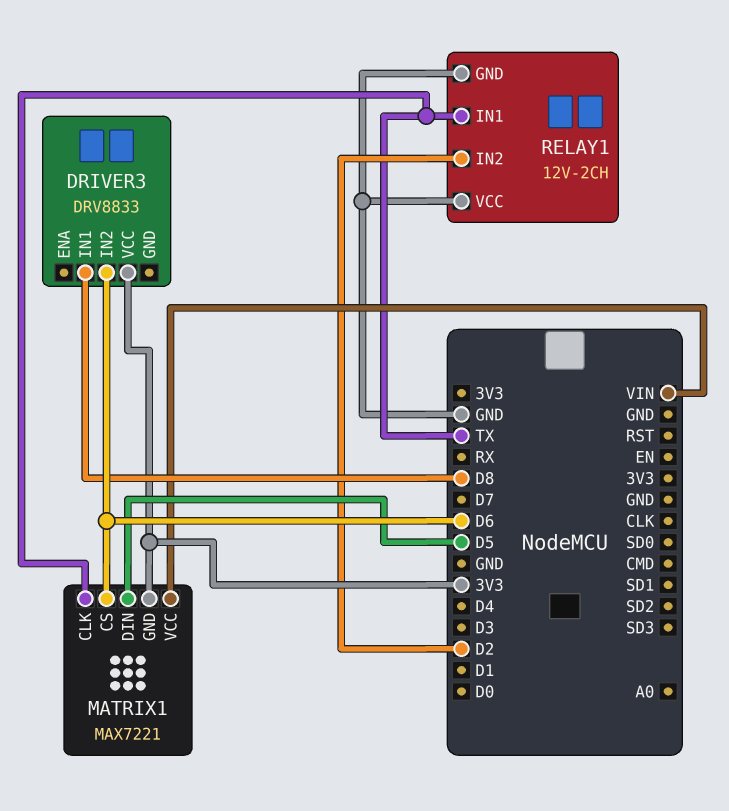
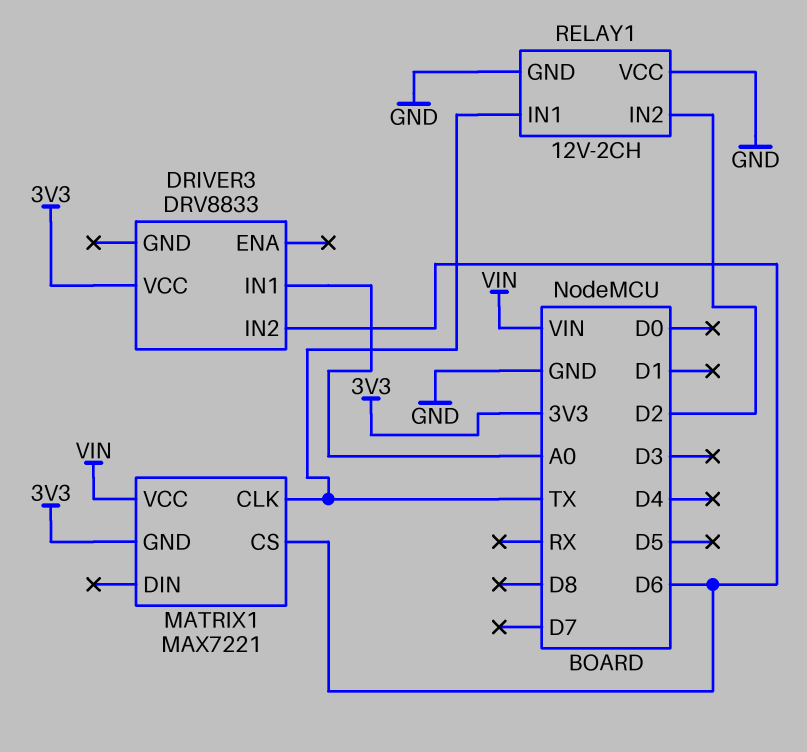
DRIVER3 pin IN1: D8 -> A0
MATRIX1 pin DIN: D5 -> none

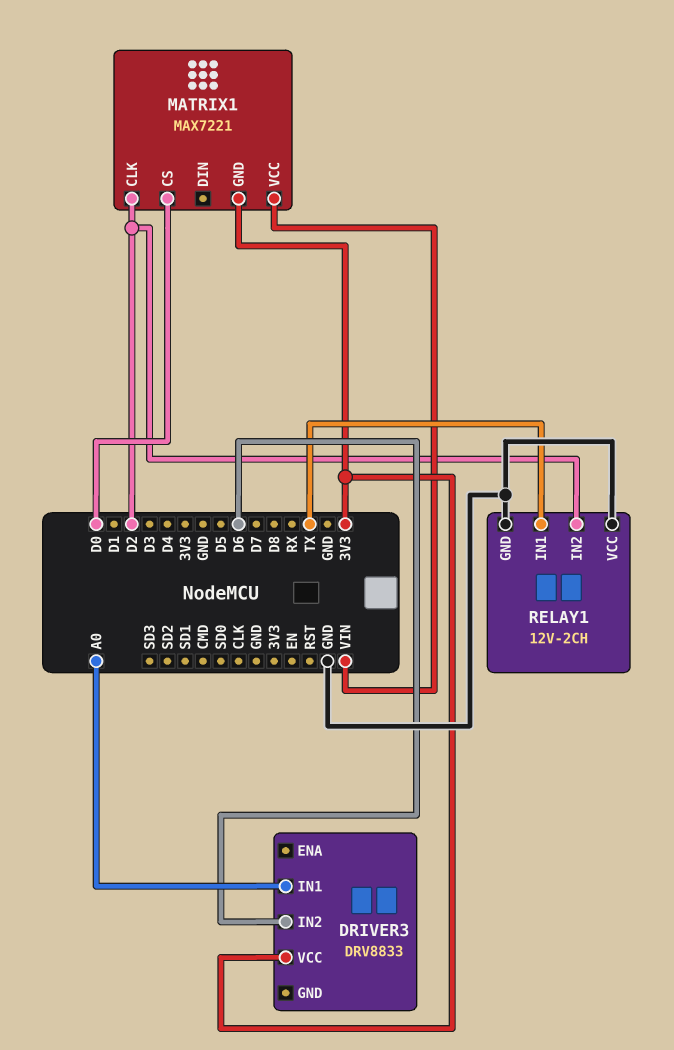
MATRIX1 pin CLK: TX -> D2
MATRIX1 pin CS: D6 -> D0

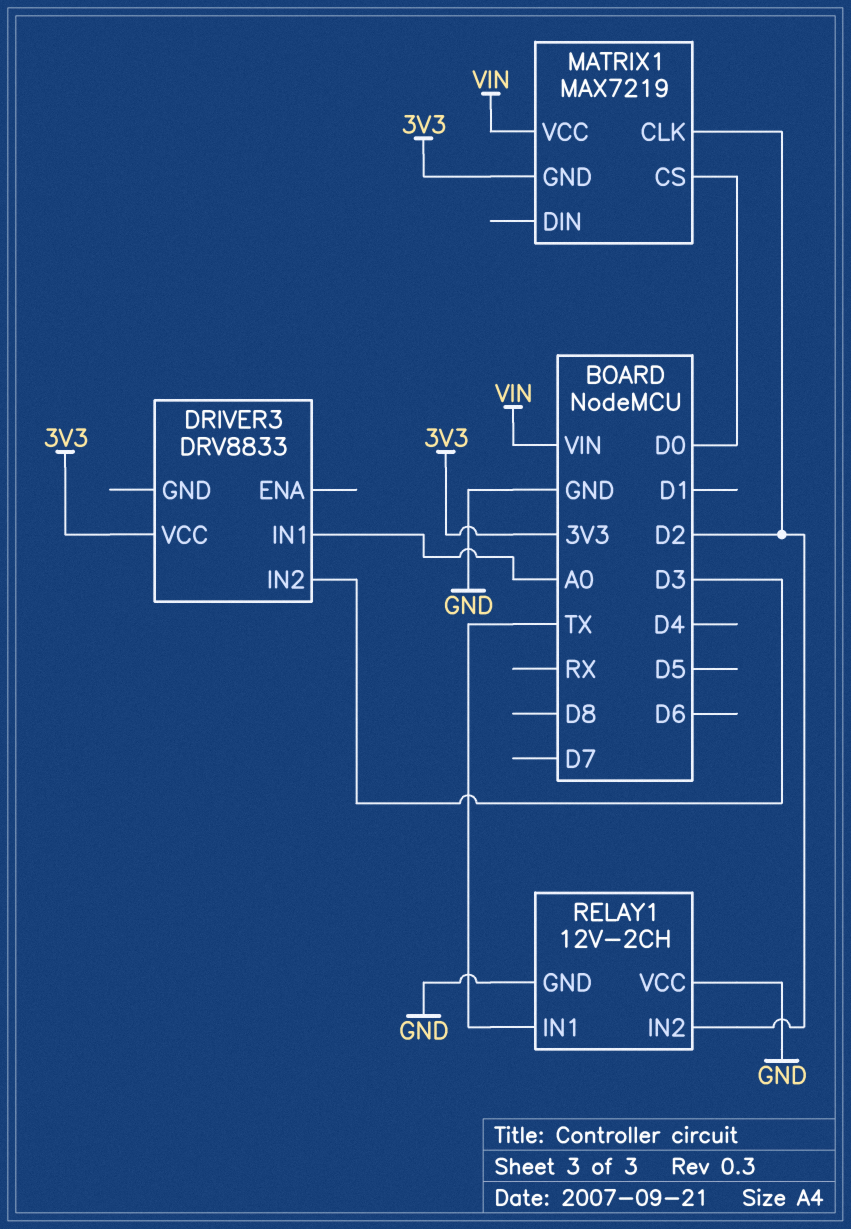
DRIVER3 pin IN2: D6 -> D3
MATRIX1: MAX7221 -> MAX7219

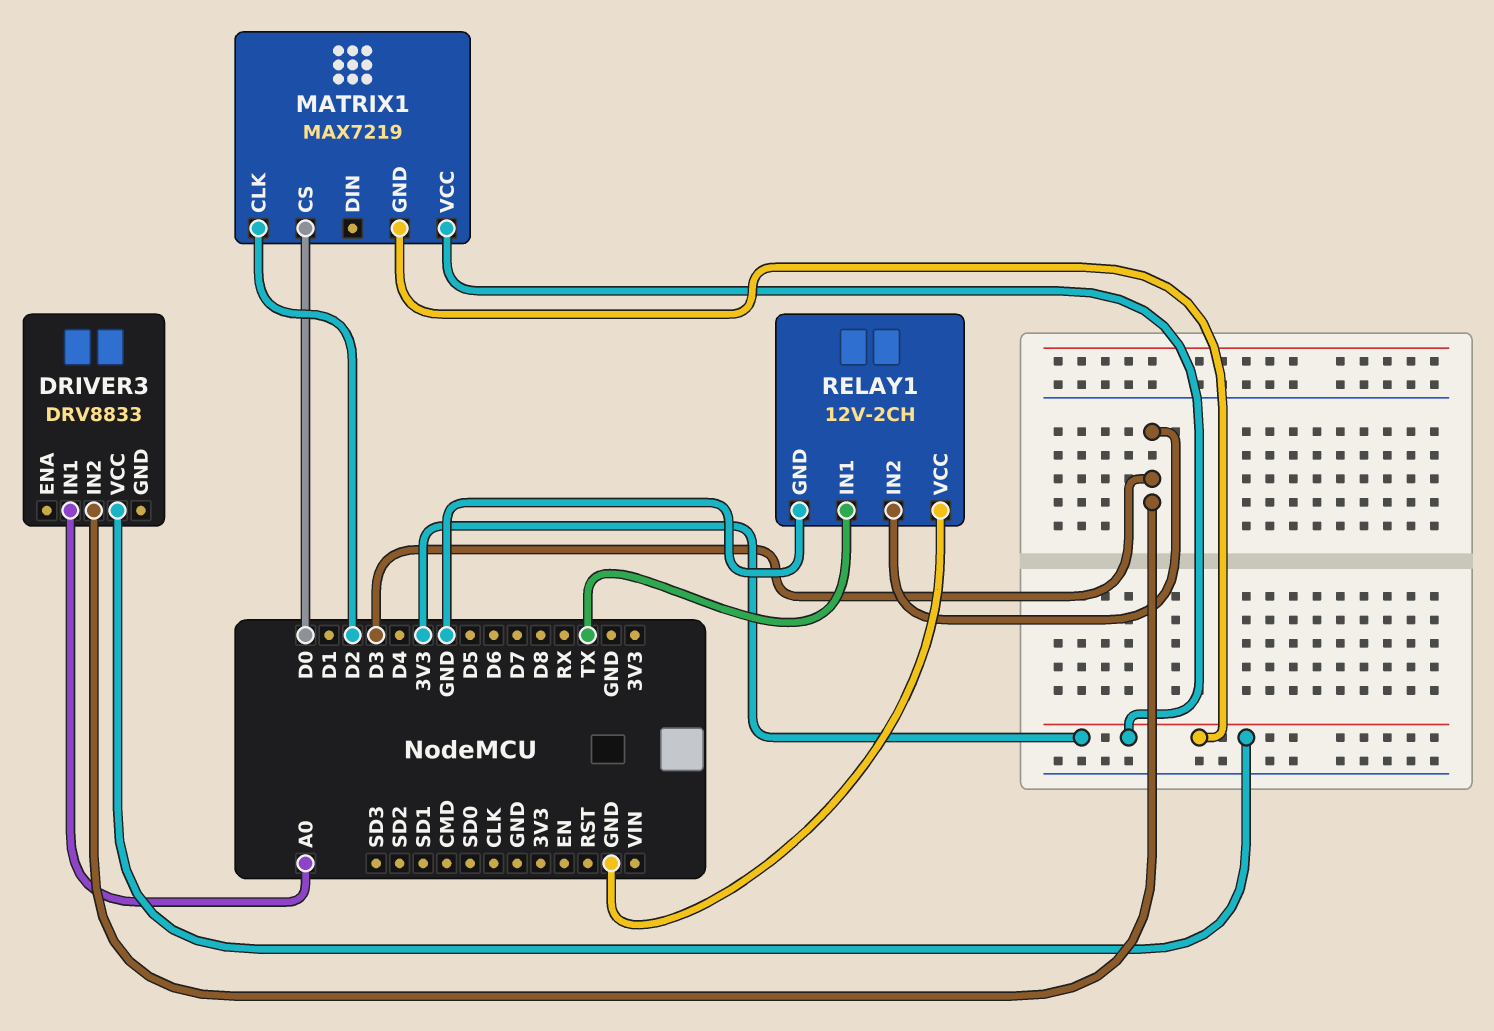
MATRIX1 pin VCC: VIN -> 3V3
RELAY1 pin IN2: D2 -> D3

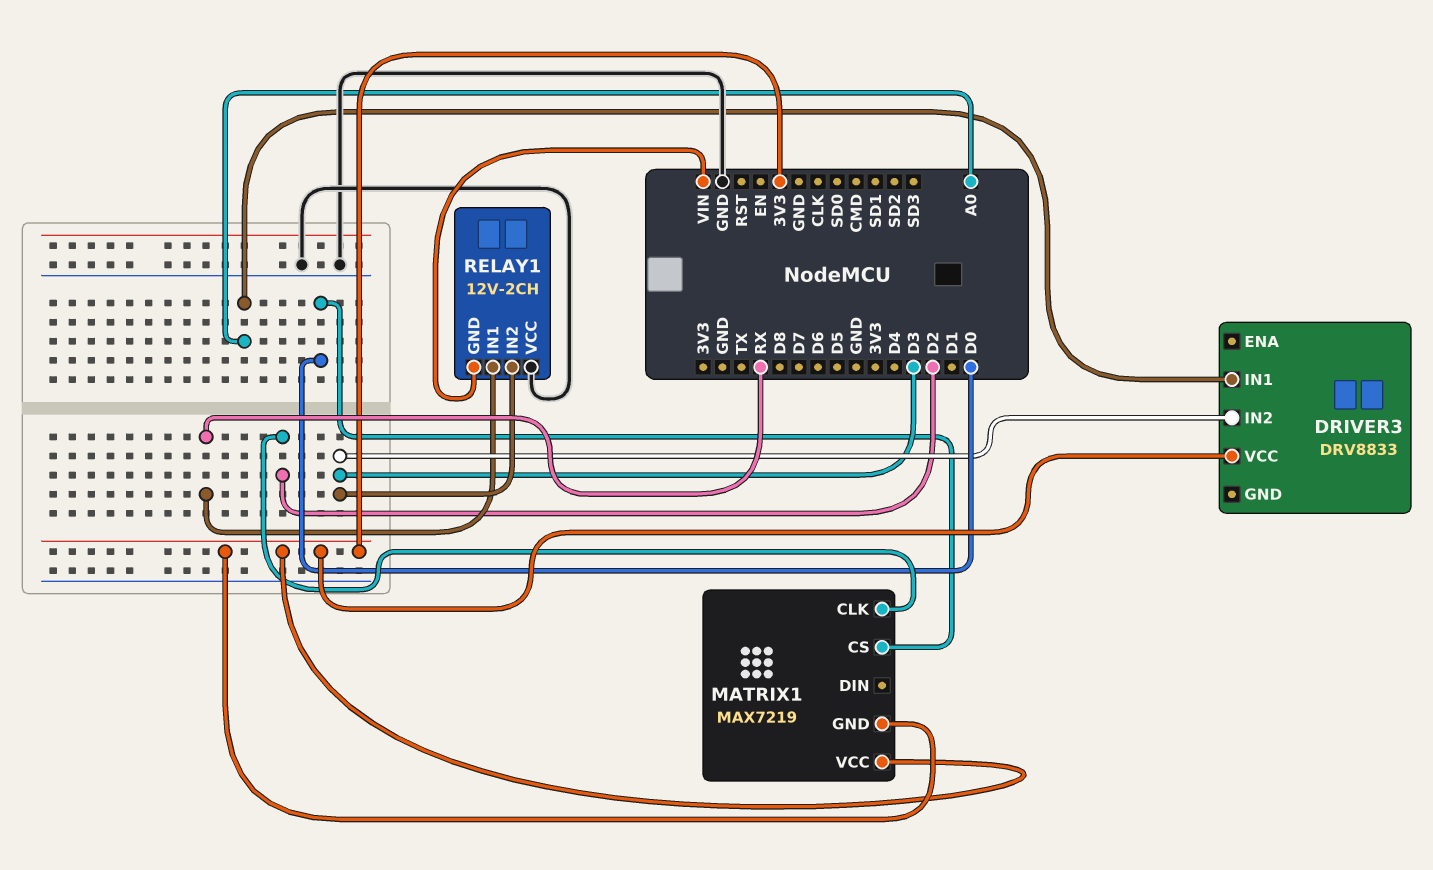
RELAY1 pin GND: GND -> VIN
RELAY1 pin IN1: TX -> RX

